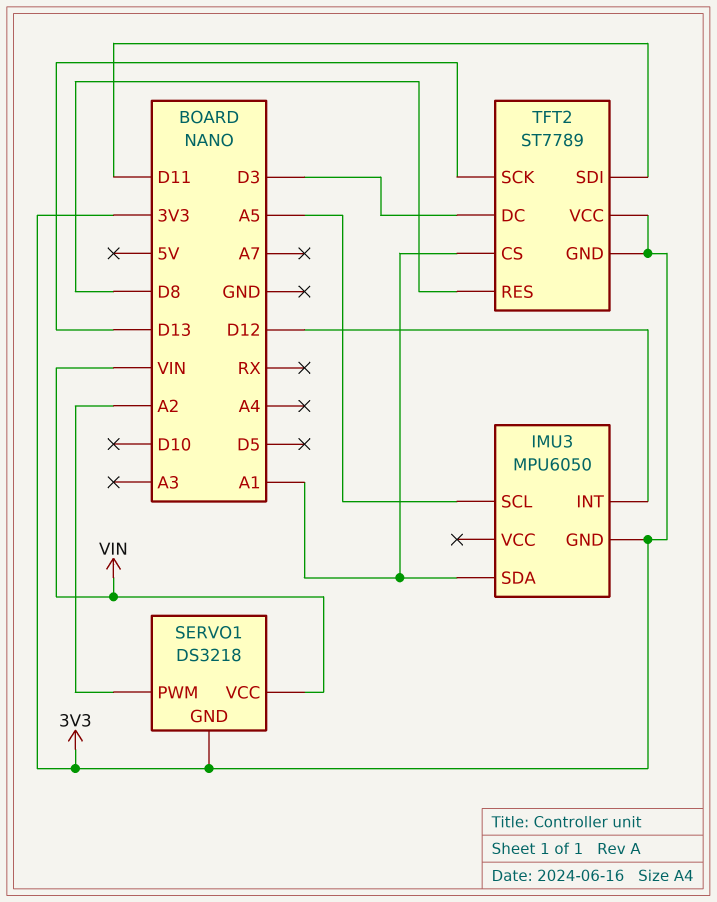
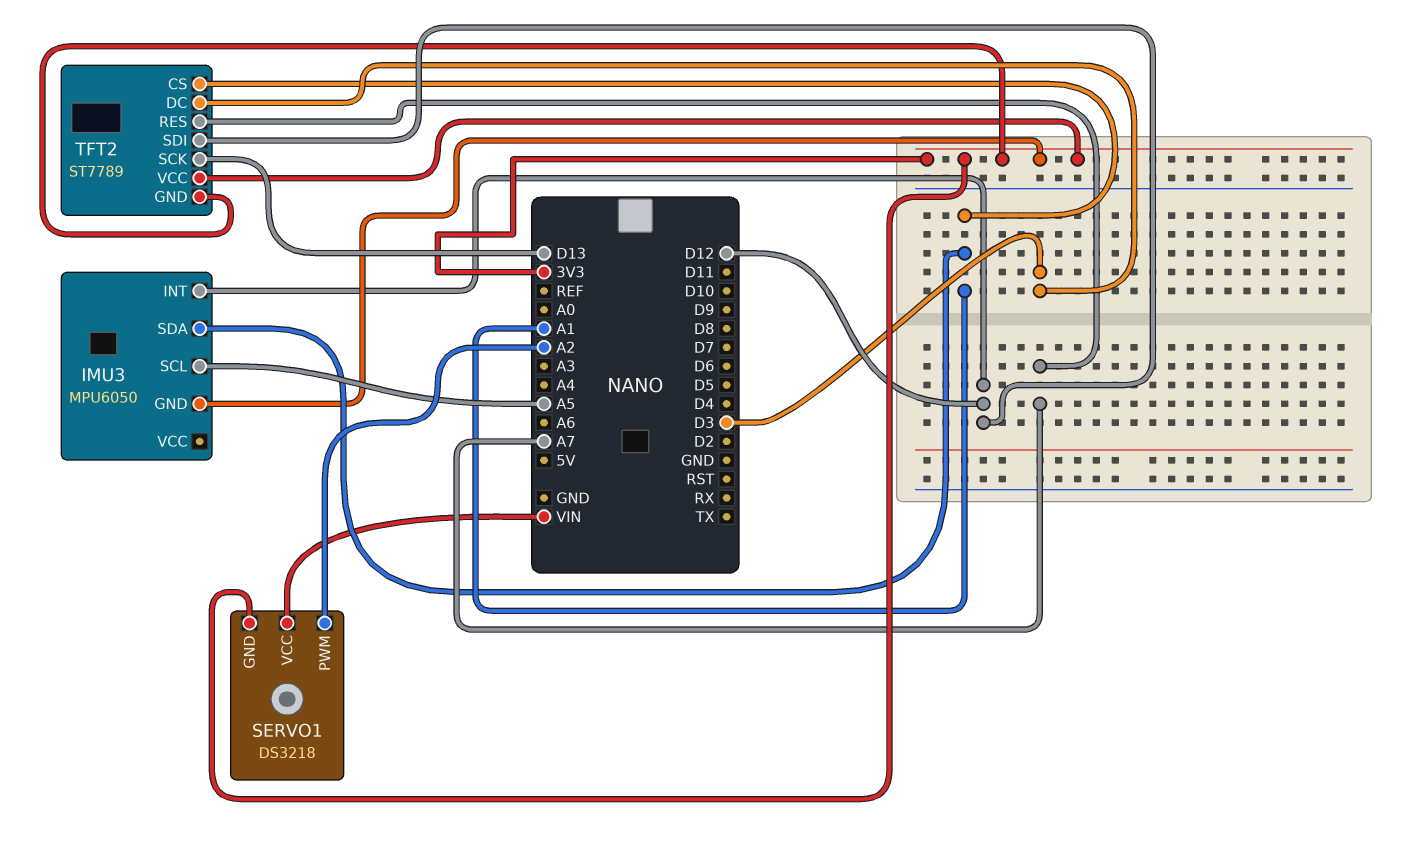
TFT2 pin RES: D8 -> A7
TFT2 pin SDI: D11 -> D12

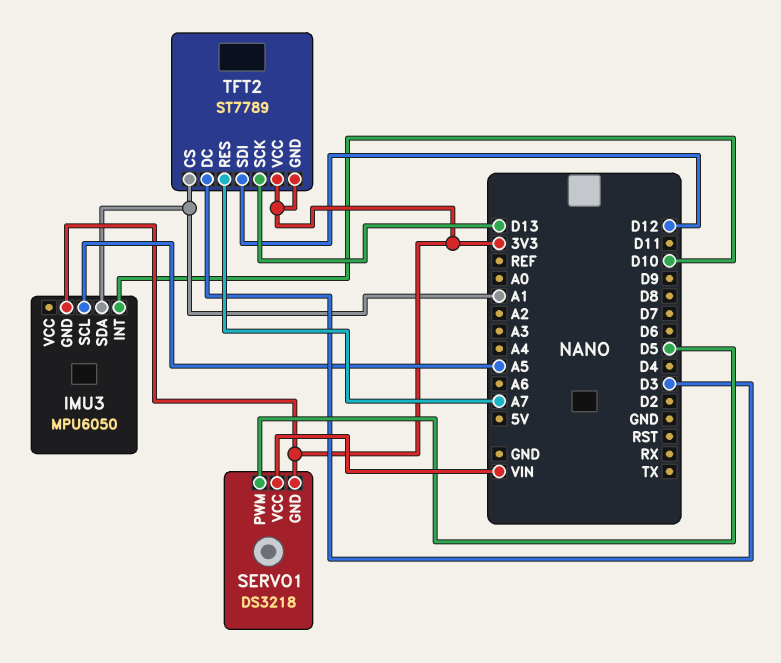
IMU3 pin INT: D12 -> D10
SERVO1 pin PWM: A2 -> D5

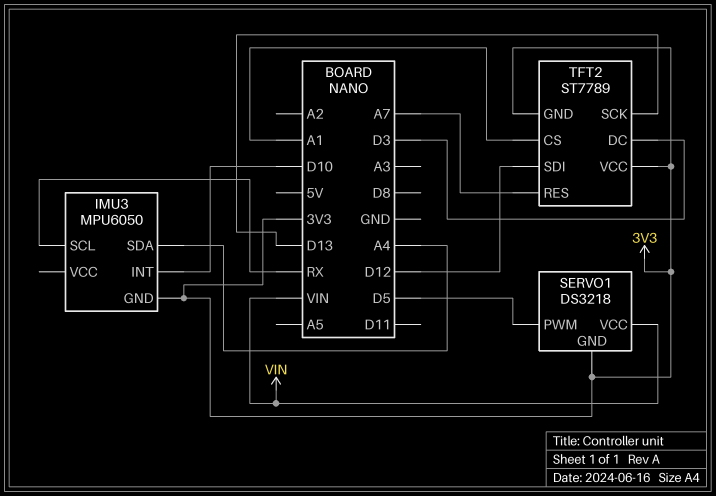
IMU3 pin SCL: A5 -> RX
IMU3 pin SDA: A1 -> A4

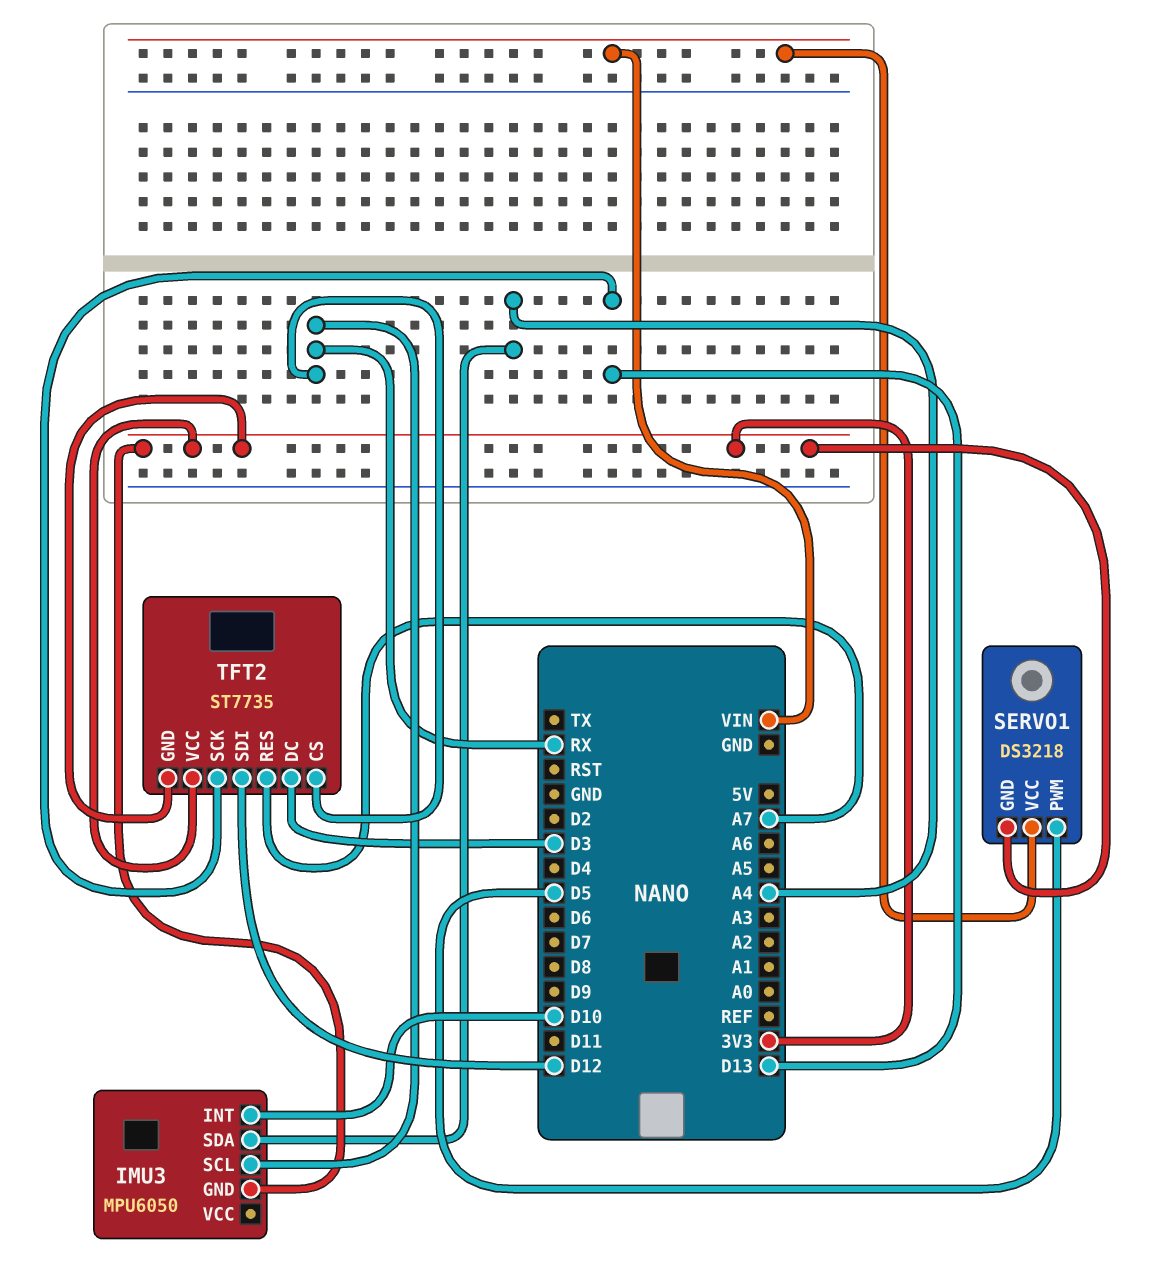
TFT2: ST7789 -> ST7735
TFT2 pin CS: A1 -> RX

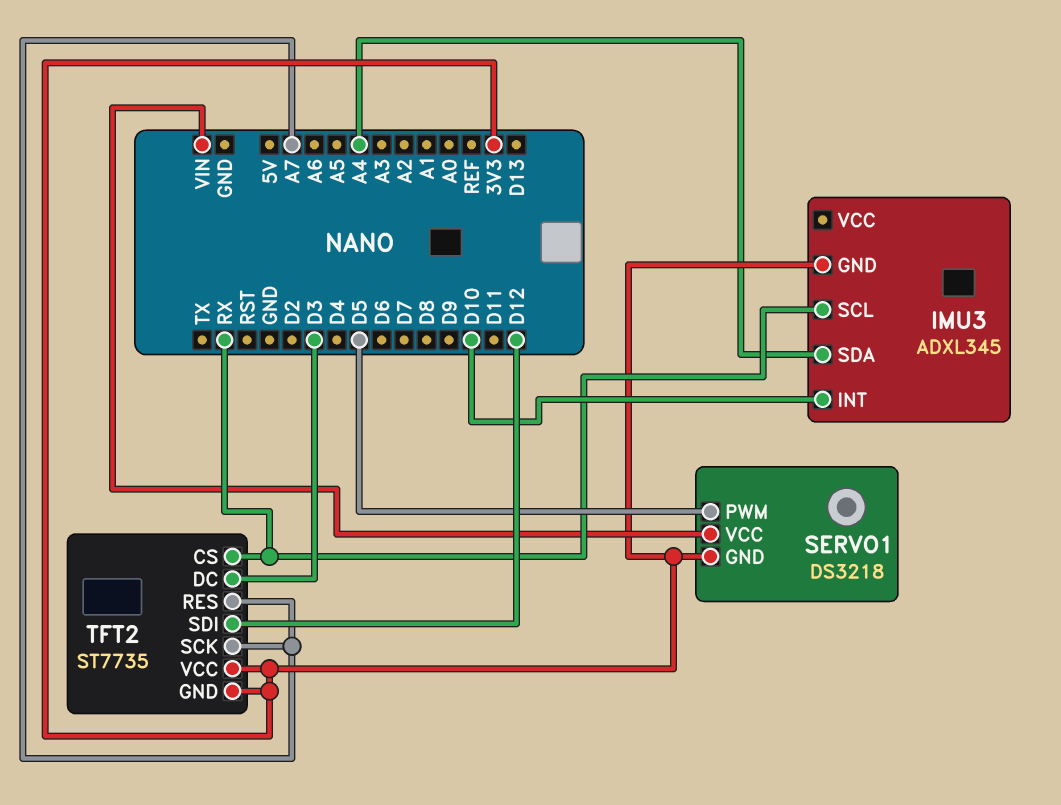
IMU3: MPU6050 -> ADXL345
TFT2 pin SCK: D13 -> A7

